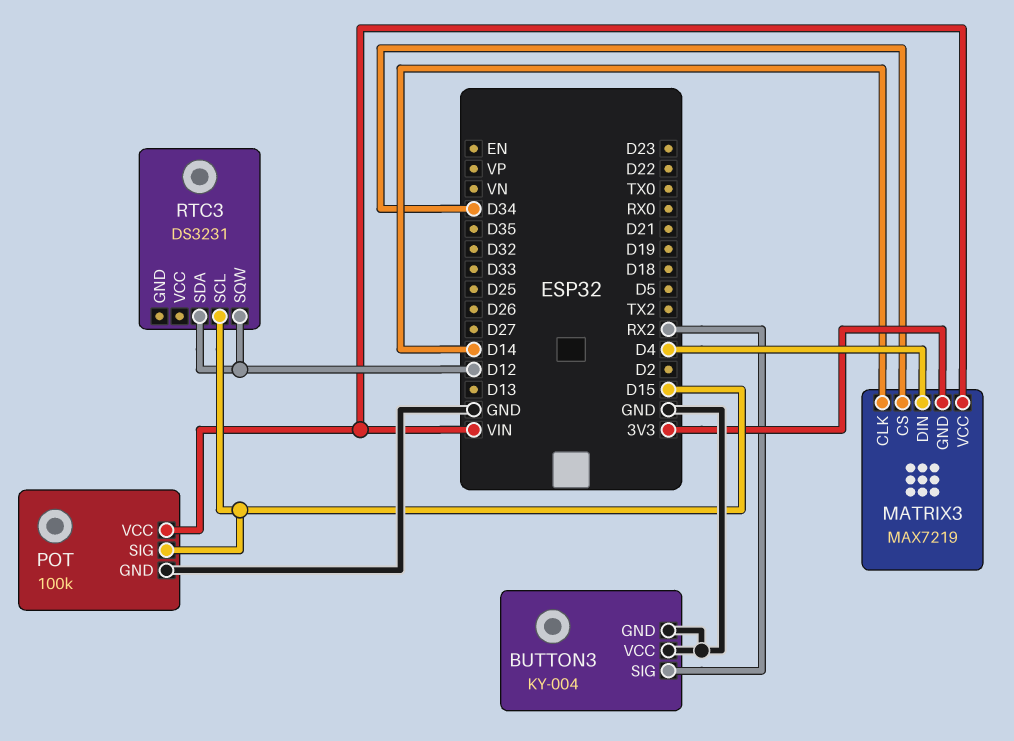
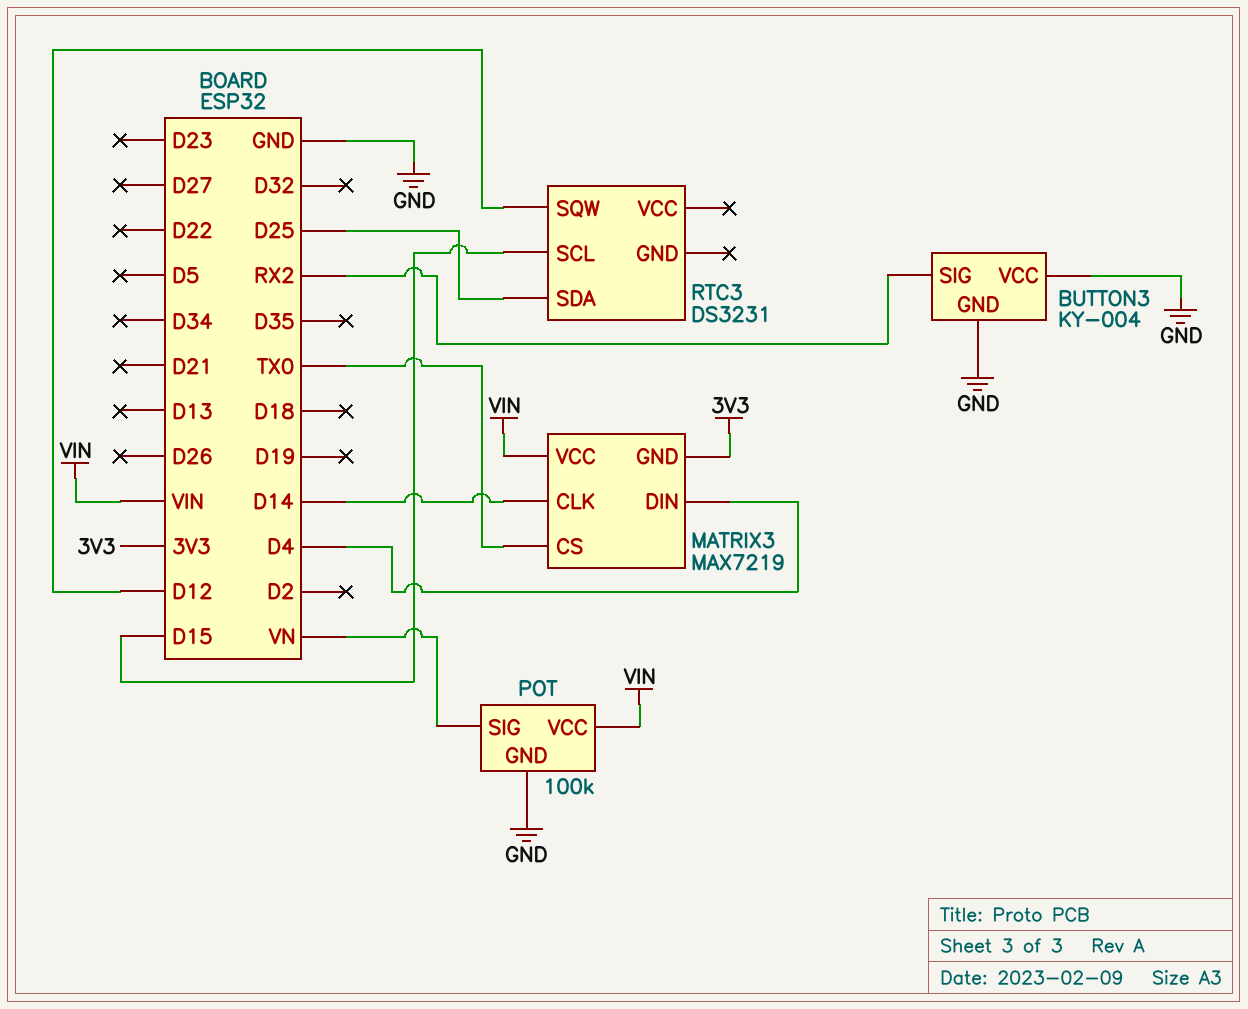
MATRIX3 pin CS: D34 -> TX0
POT pin SIG: D15 -> VN
RTC3 pin SDA: D12 -> D25

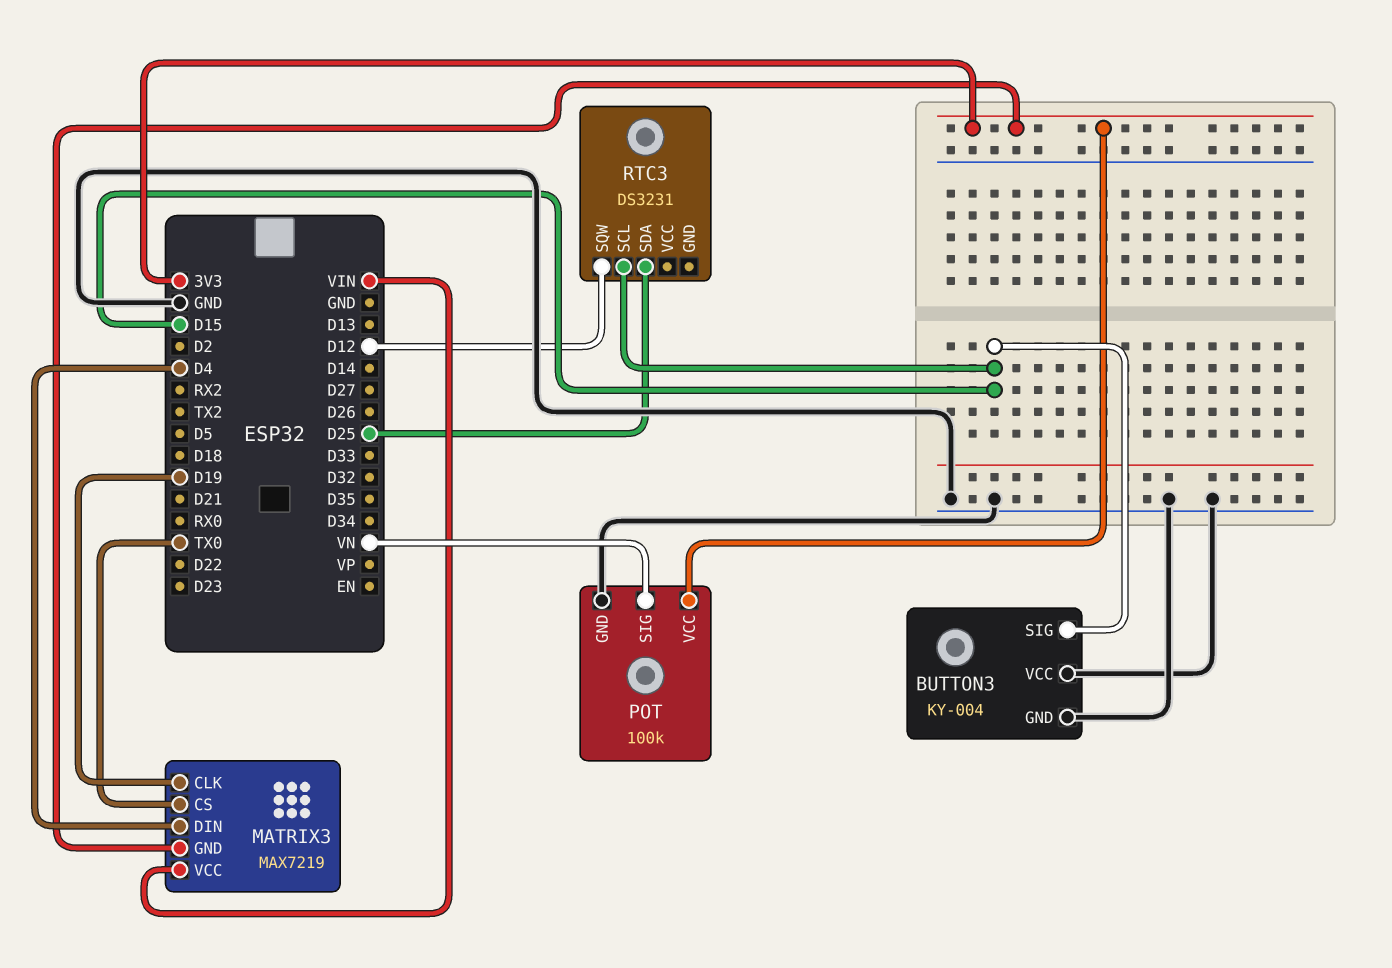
BUTTON3 pin SIG: RX2 -> D15
MATRIX3 pin CLK: D14 -> D19
POT pin VCC: VIN -> 3V3

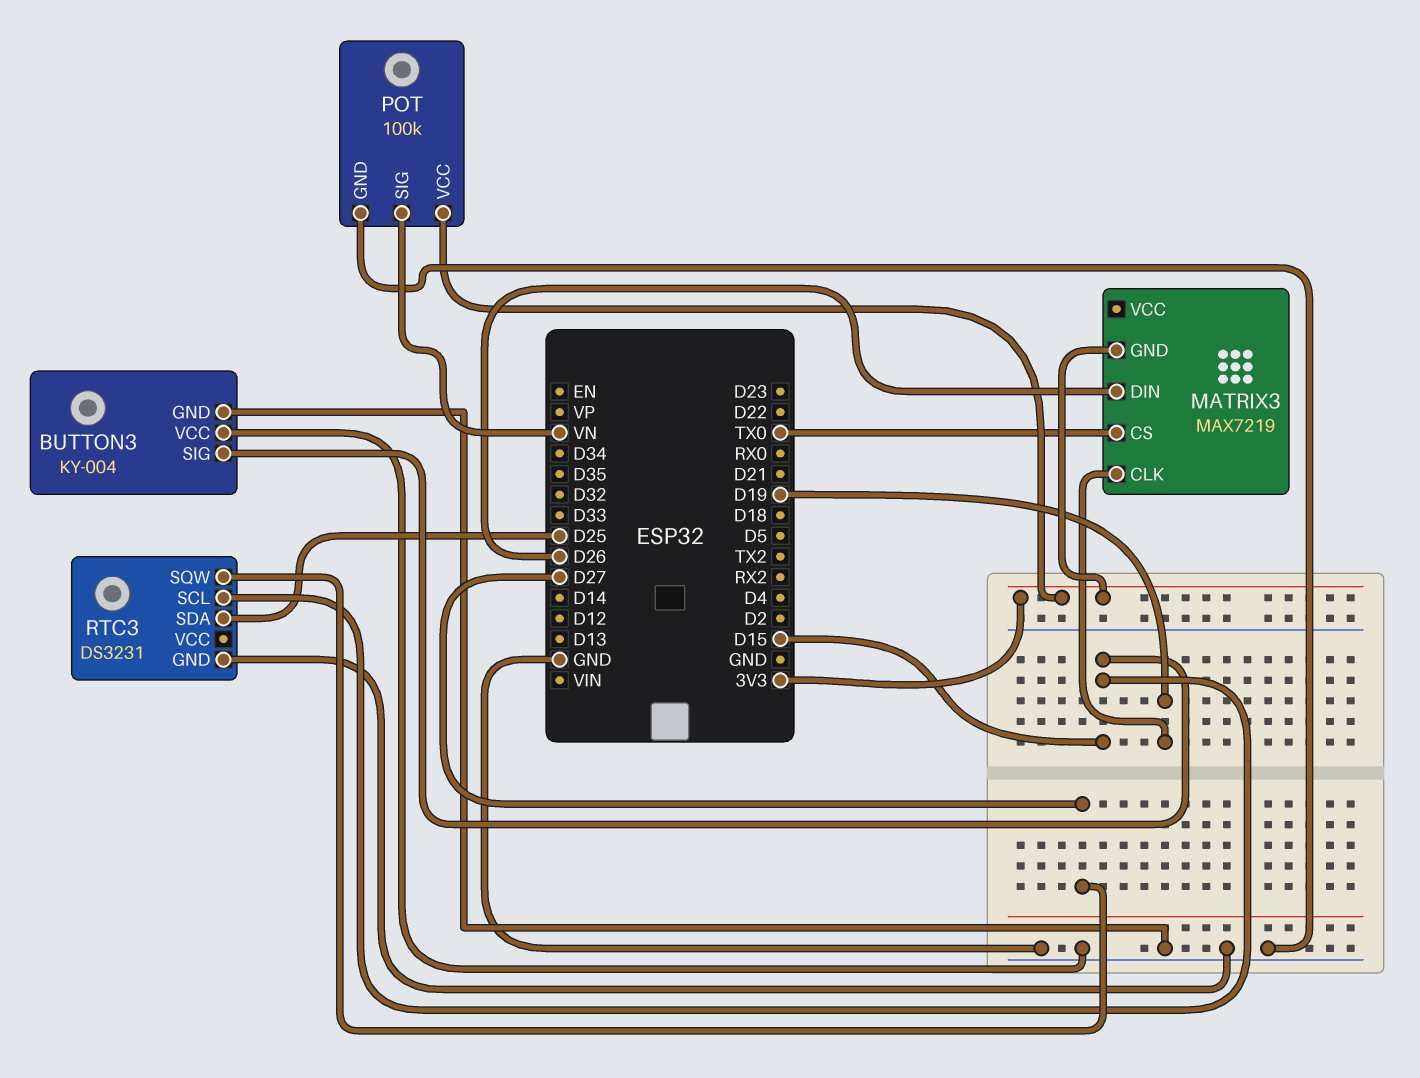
MATRIX3 pin DIN: D4 -> D26
MATRIX3 pin VCC: VIN -> none
RTC3 pin GND: none -> GND
RTC3 pin SQW: D12 -> D27

